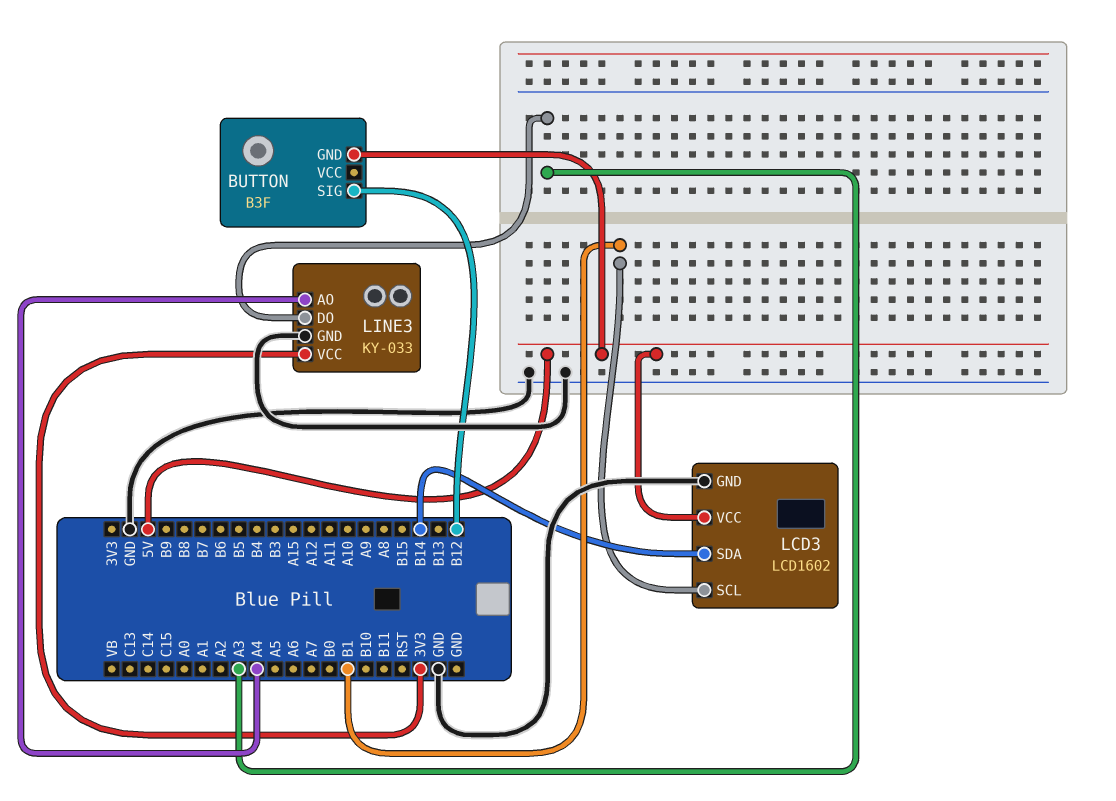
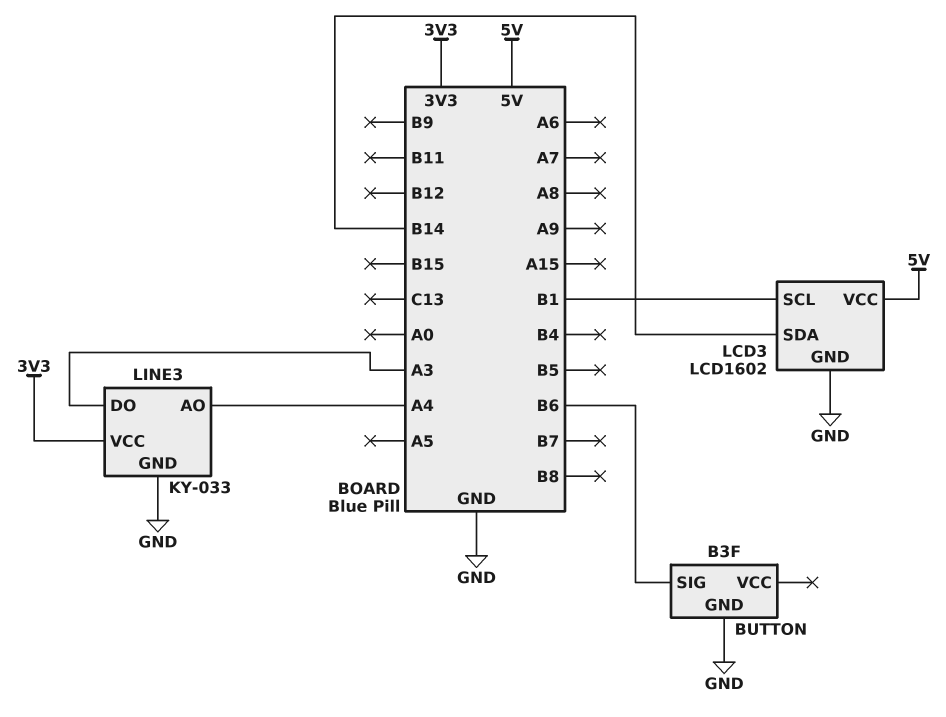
BUTTON pin GND: 5V -> GND
BUTTON pin SIG: B12 -> B6

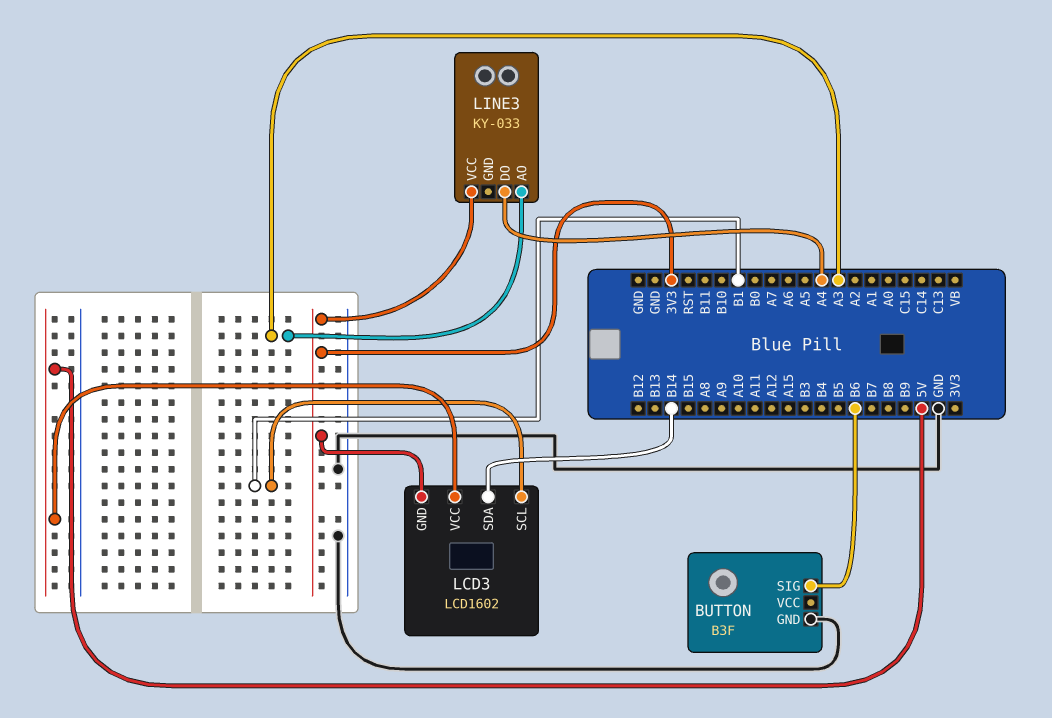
LCD3 pin GND: GND -> 3V3
LINE3 pin AO: A4 -> A3
LINE3 pin DO: A3 -> A4
LINE3 pin GND: GND -> none

